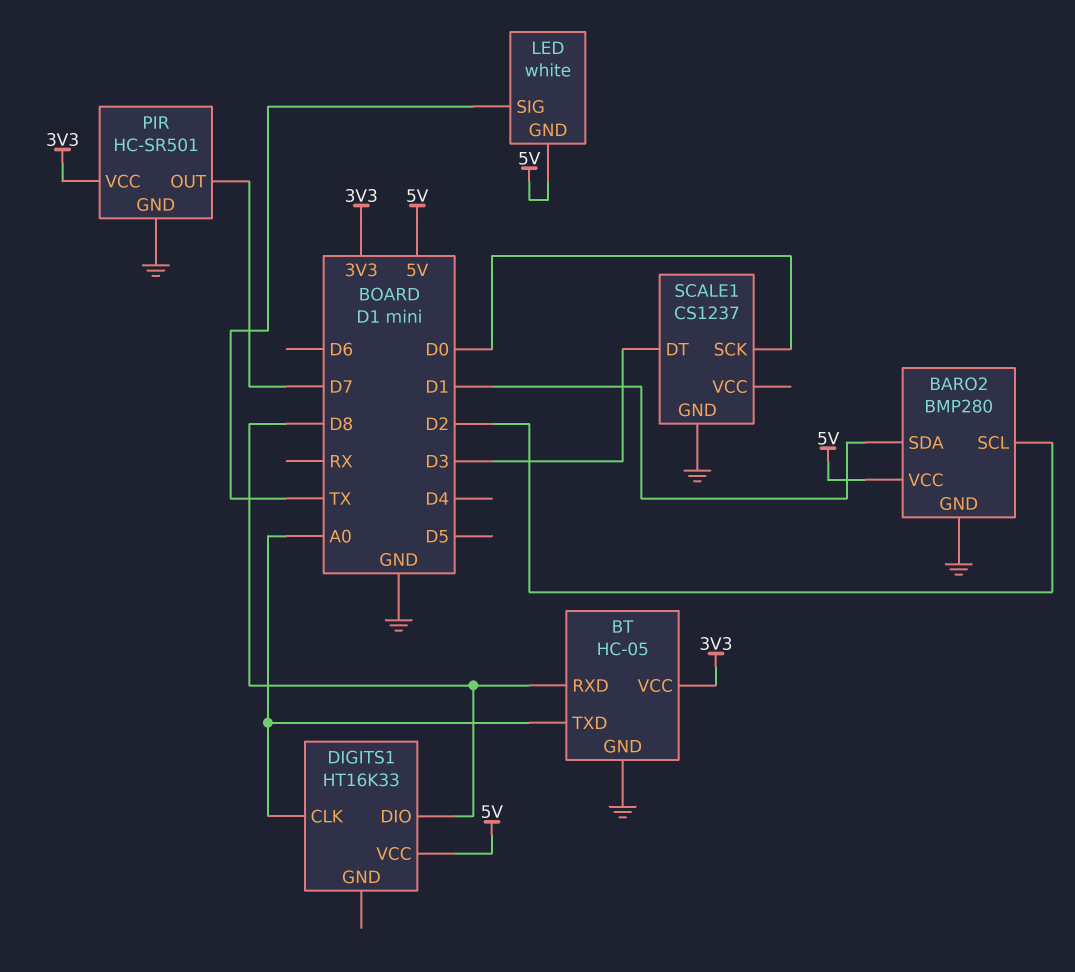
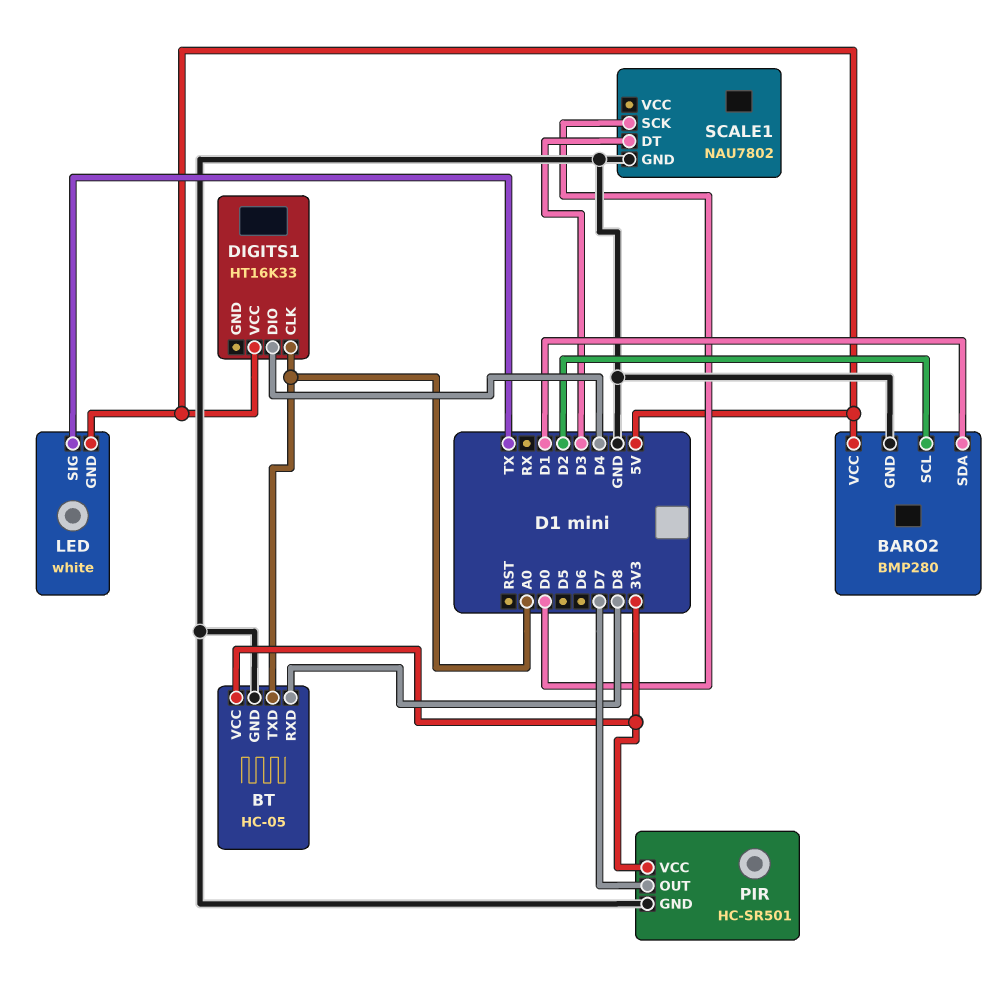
DIGITS1 pin DIO: D8 -> D4
SCALE1: CS1237 -> NAU7802

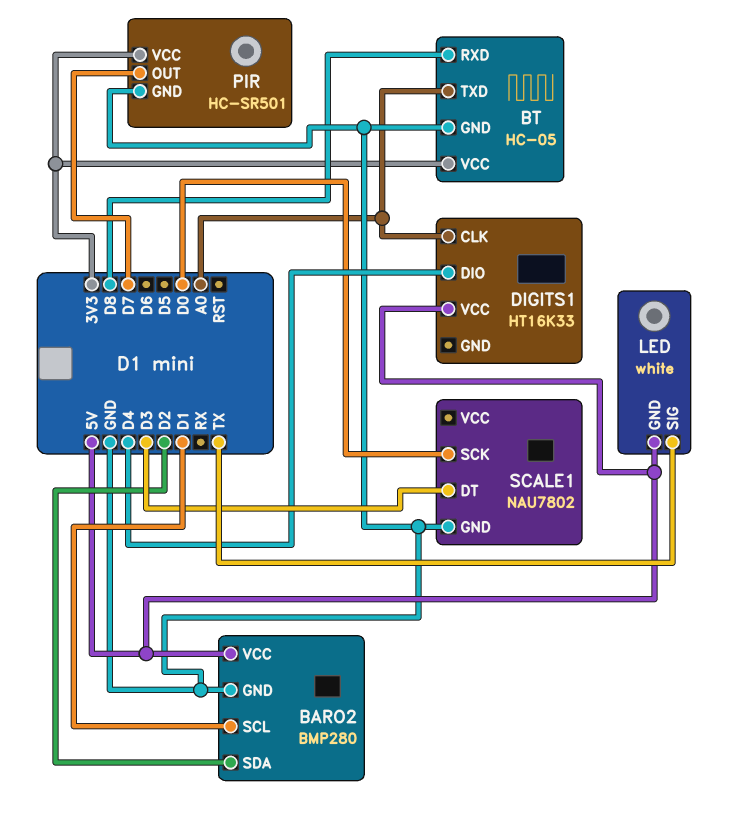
BARO2 pin SCL: D2 -> D1
BARO2 pin SDA: D1 -> D2

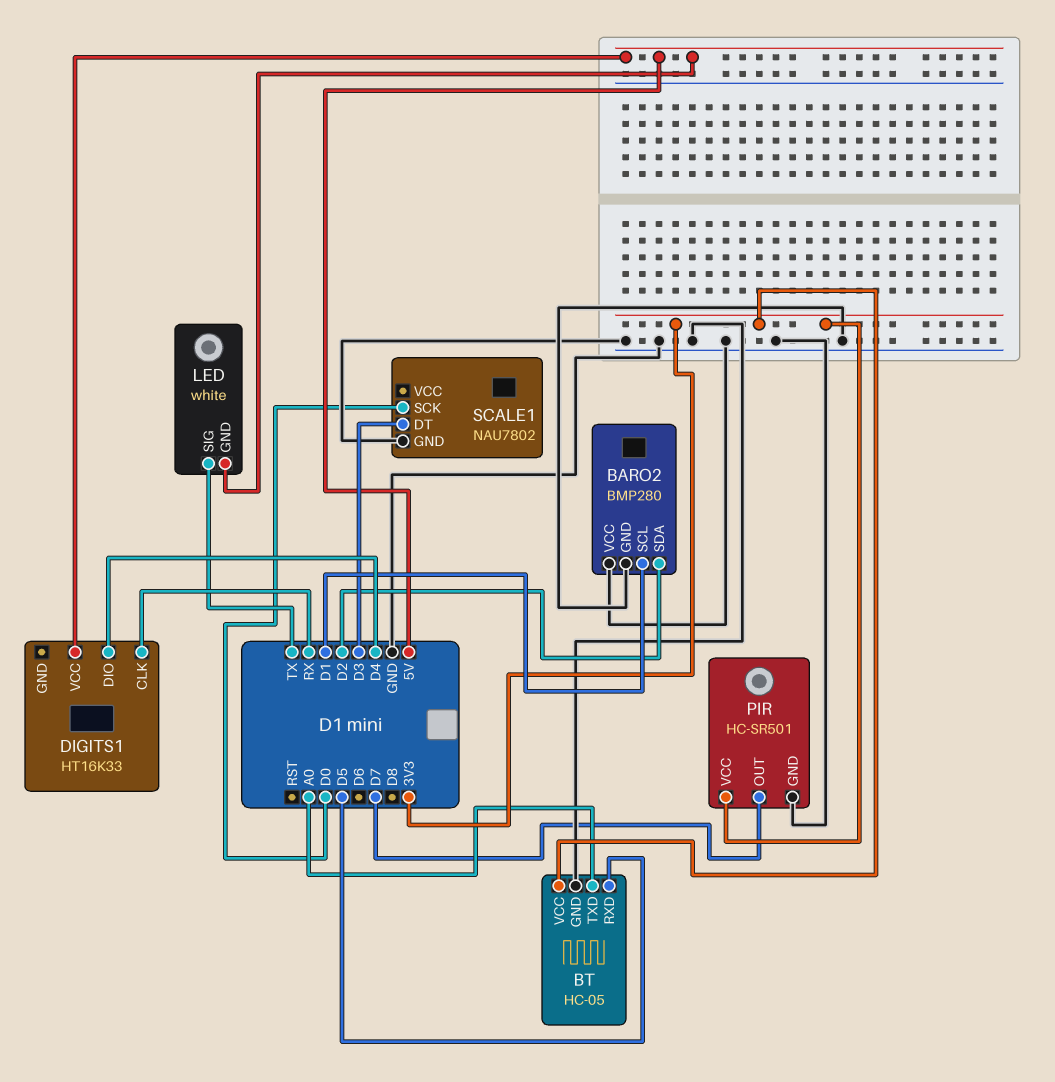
BARO2 pin VCC: 5V -> GND
BT pin RXD: D8 -> D5
DIGITS1 pin CLK: A0 -> RX

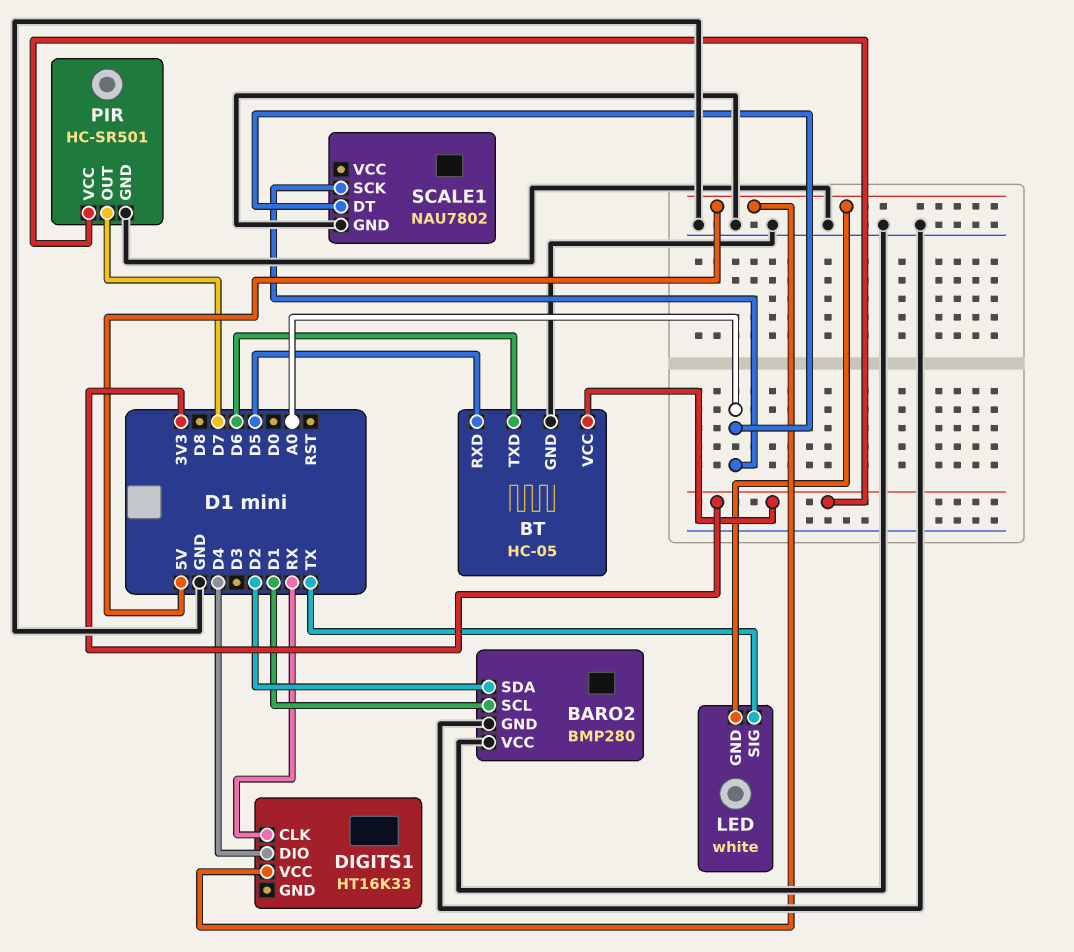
BT pin TXD: A0 -> D6
SCALE1 pin DT: D3 -> A0
SCALE1 pin SCK: D0 -> A0

